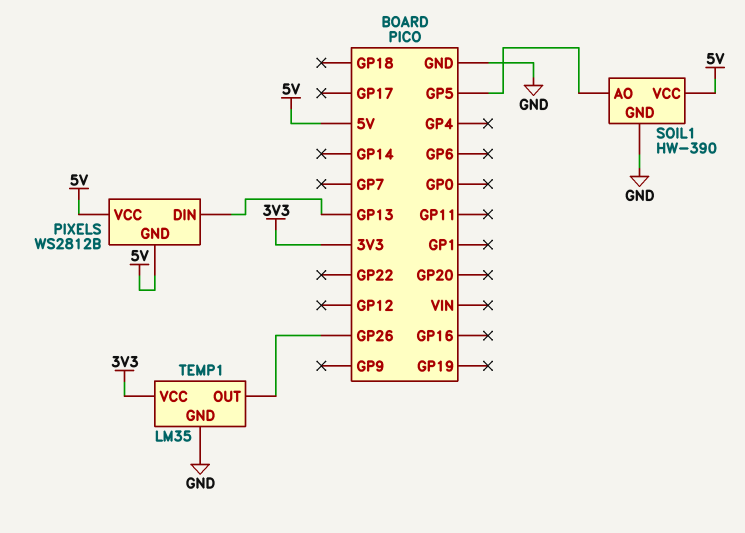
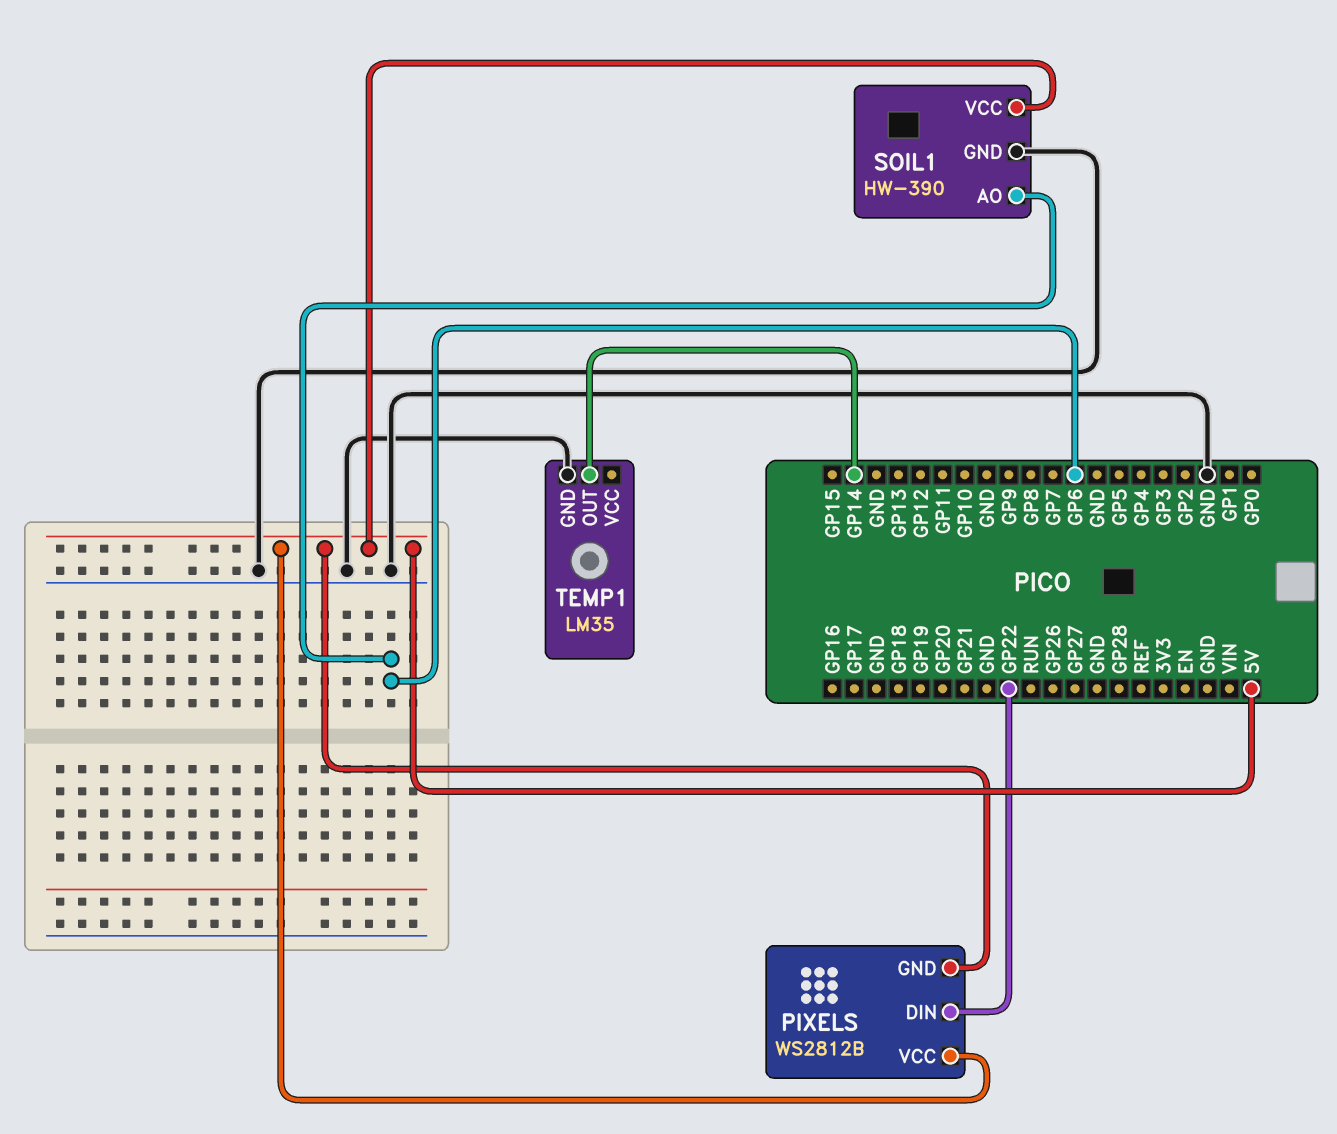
PIXELS pin DIN: GP13 -> GP22
SOIL1 pin AO: GP5 -> GP6
TEMP1 pin OUT: GP26 -> GP14
TEMP1 pin VCC: 3V3 -> none

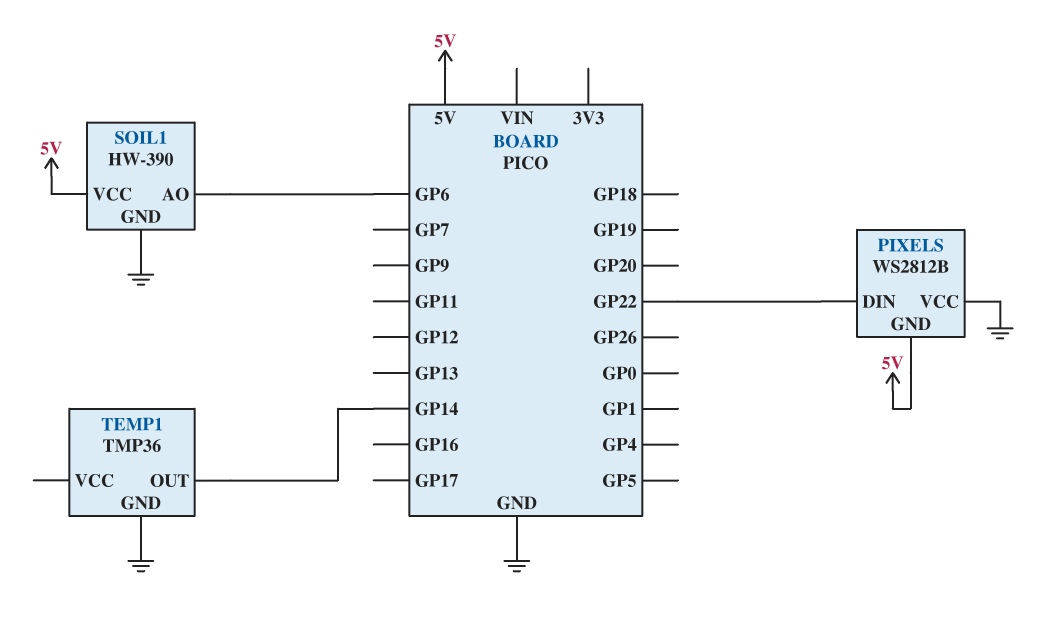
PIXELS pin VCC: 5V -> GND
TEMP1: LM35 -> TMP36

